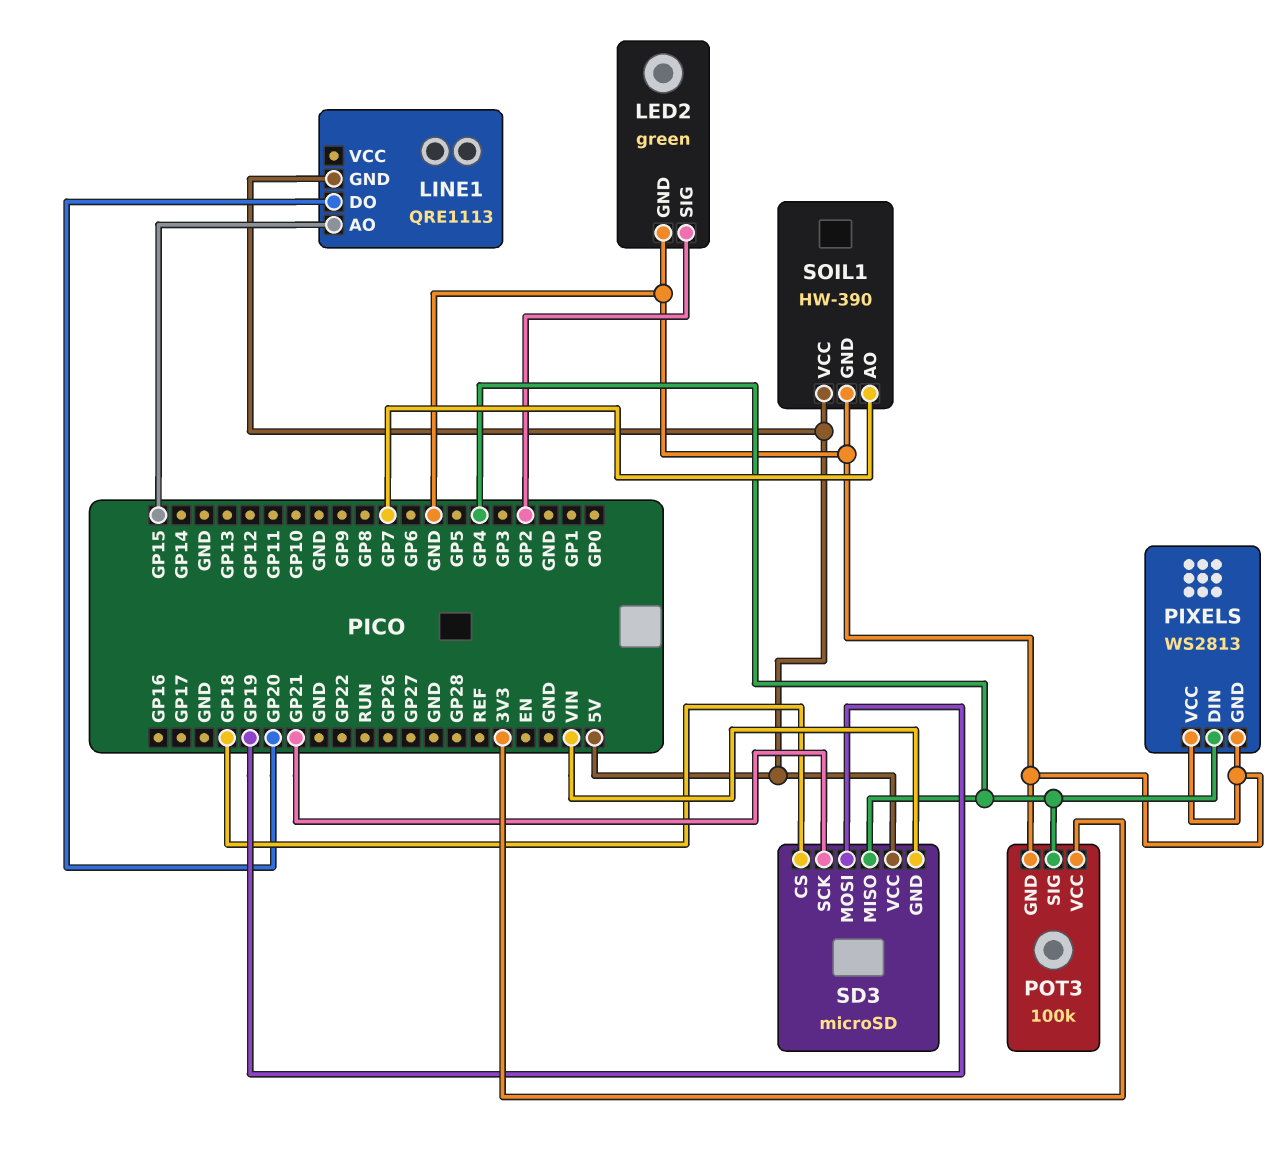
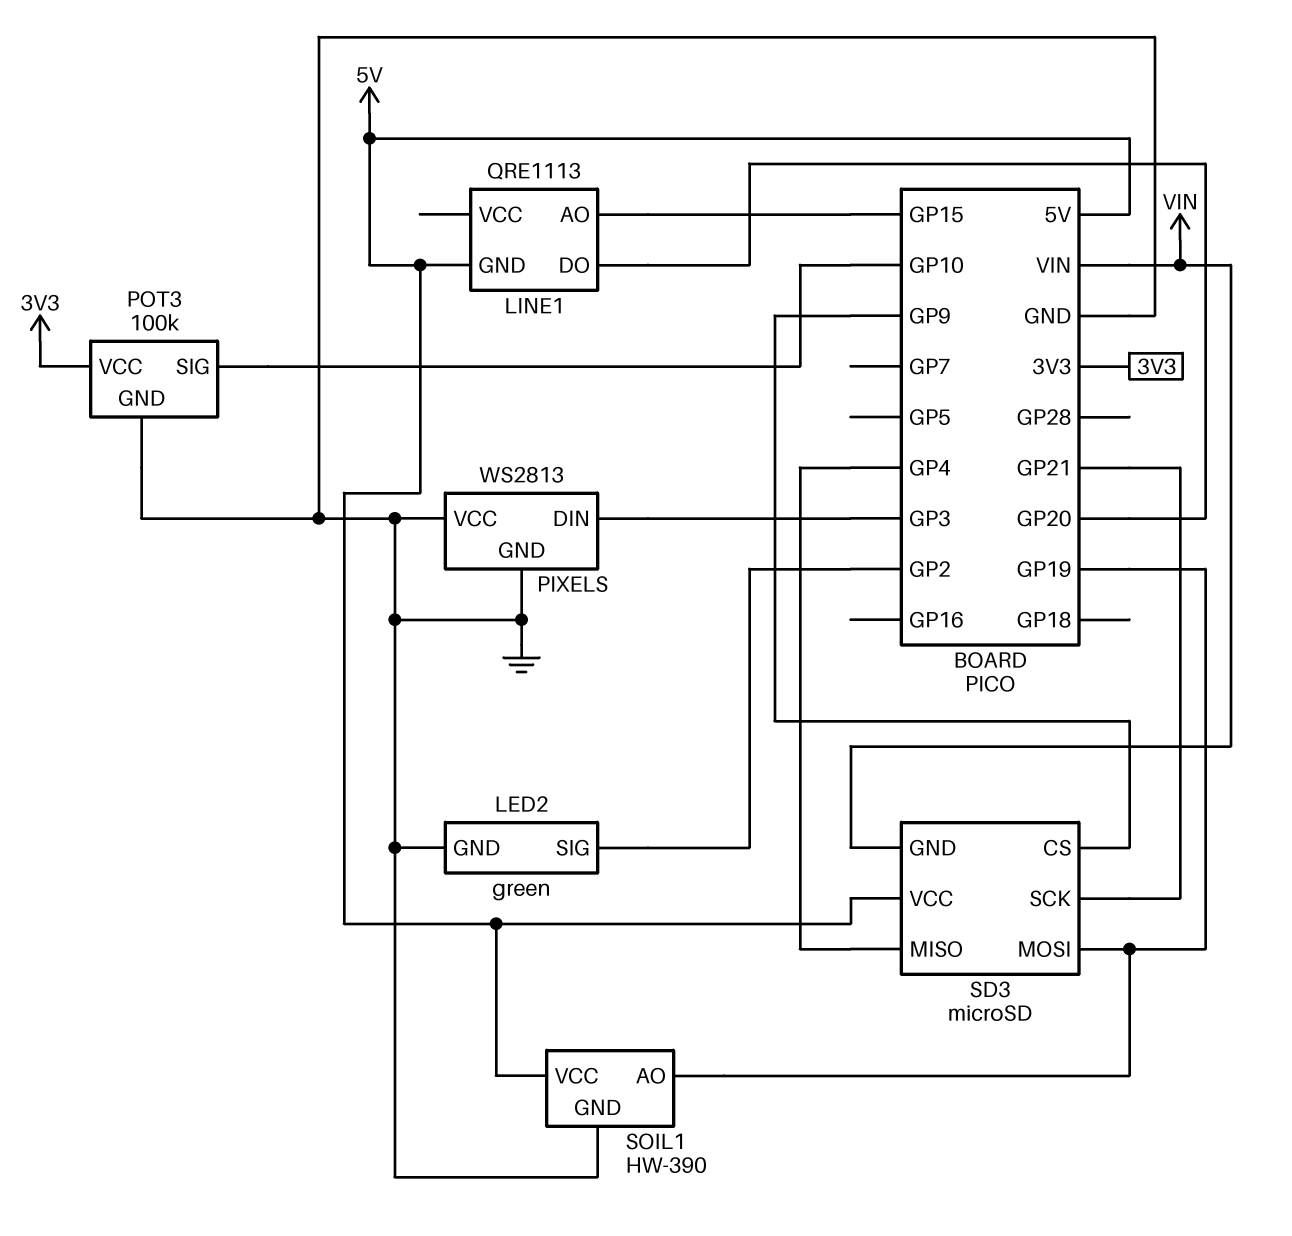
PIXELS pin DIN: GP4 -> GP3
POT3 pin SIG: GP4 -> GP10
SD3 pin CS: GP18 -> GP9
SOIL1 pin AO: GP7 -> GP19

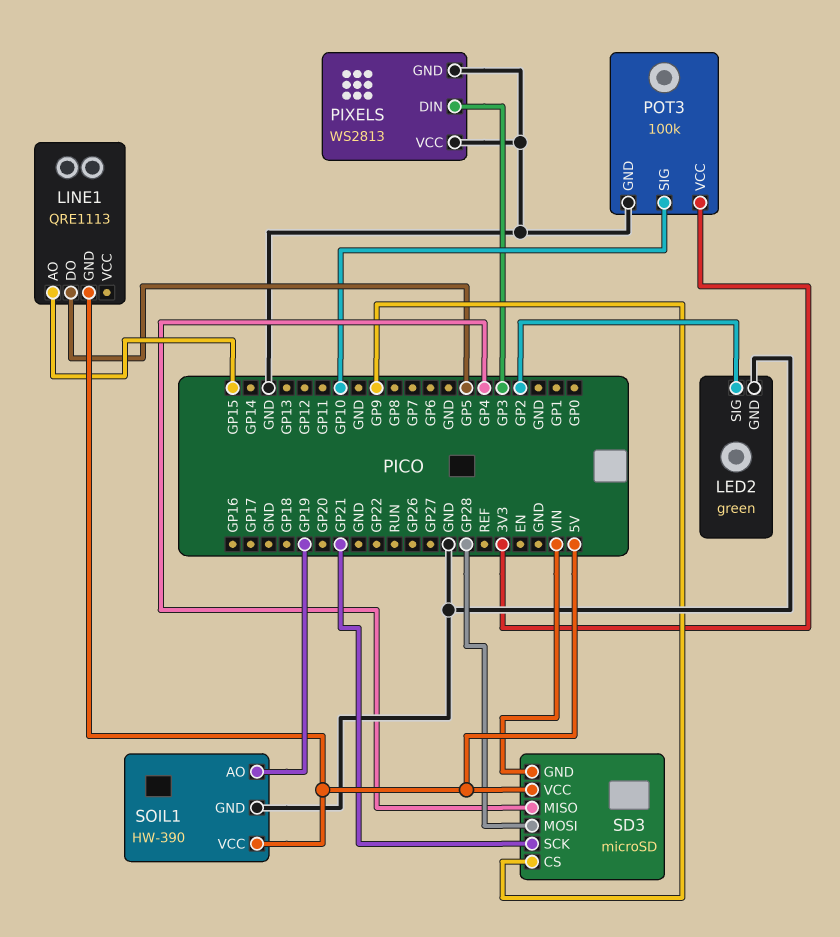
LINE1 pin DO: GP20 -> GP5
SD3 pin MOSI: GP19 -> GP28

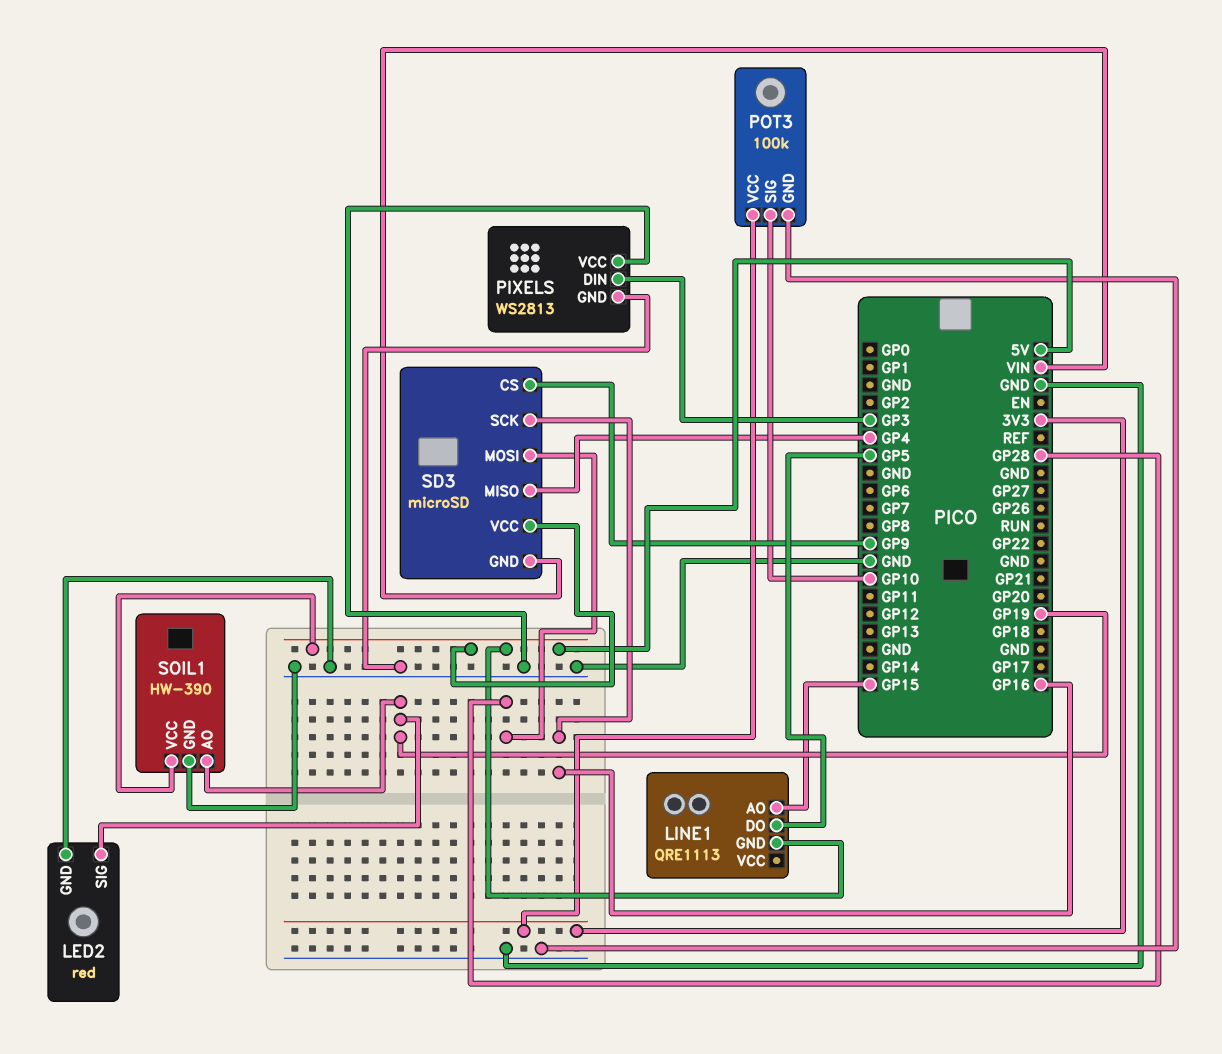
LED2: green -> red
LED2 pin SIG: GP2 -> GP19
SD3 pin SCK: GP21 -> GP16

